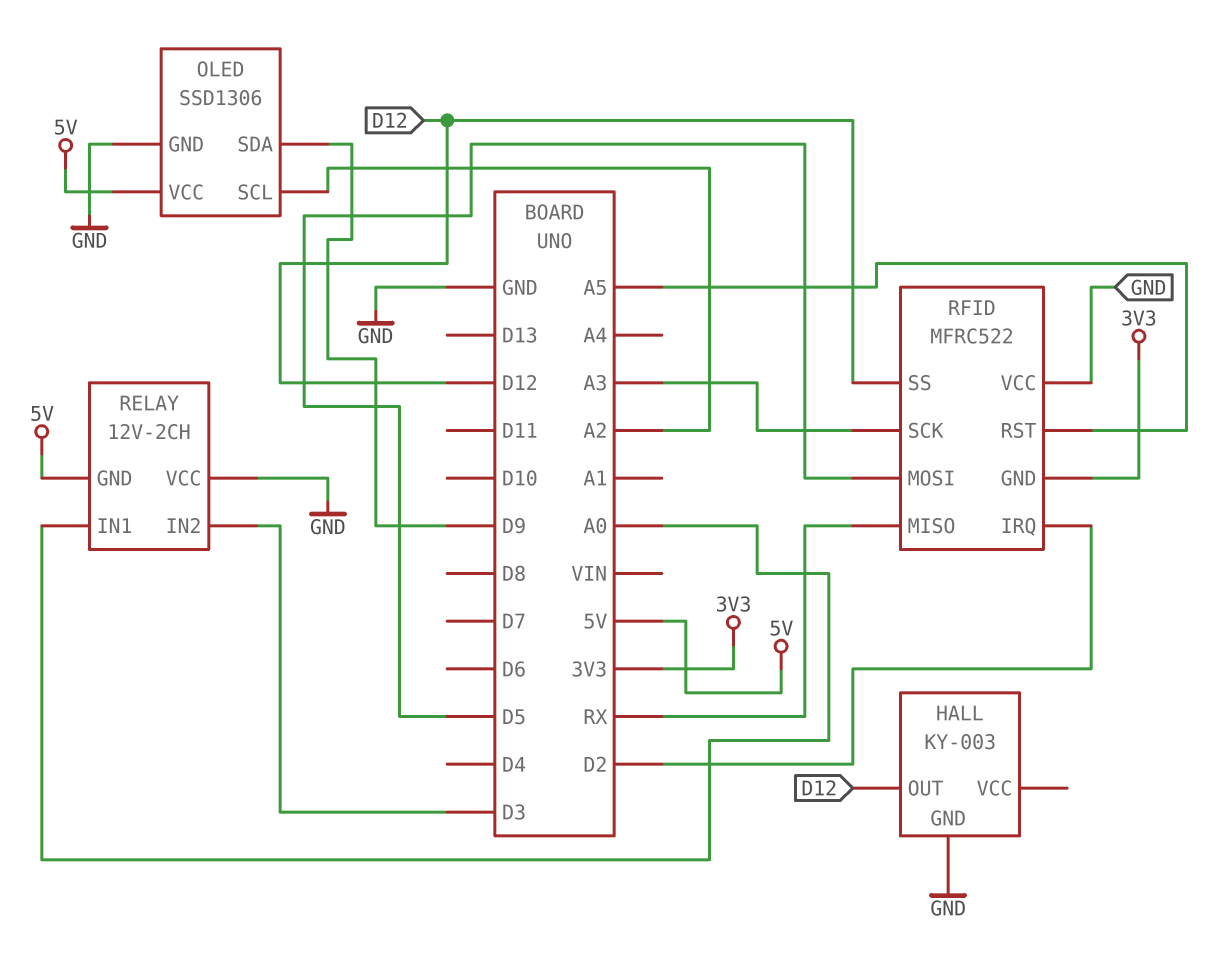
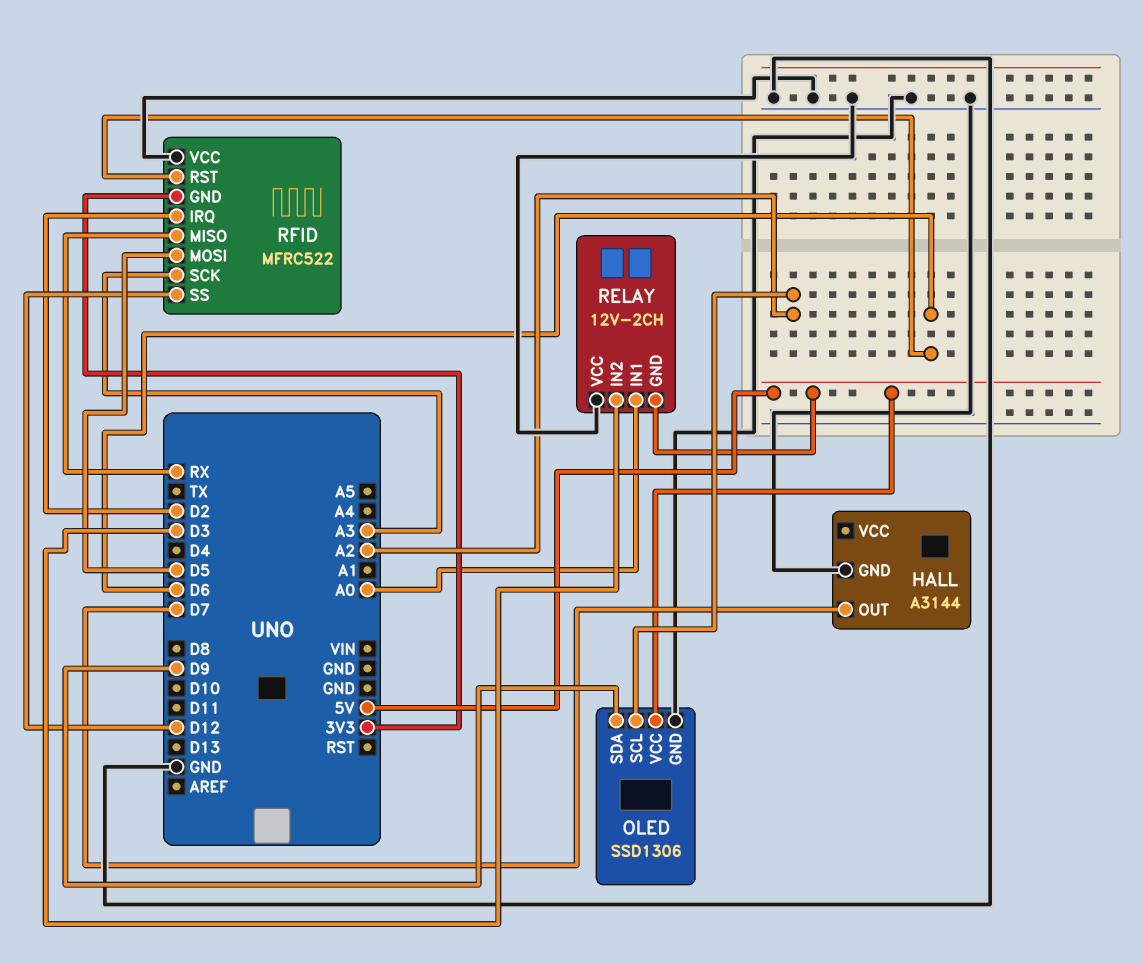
HALL: KY-003 -> A3144
HALL pin OUT: D12 -> D7
RFID pin RST: A5 -> D6

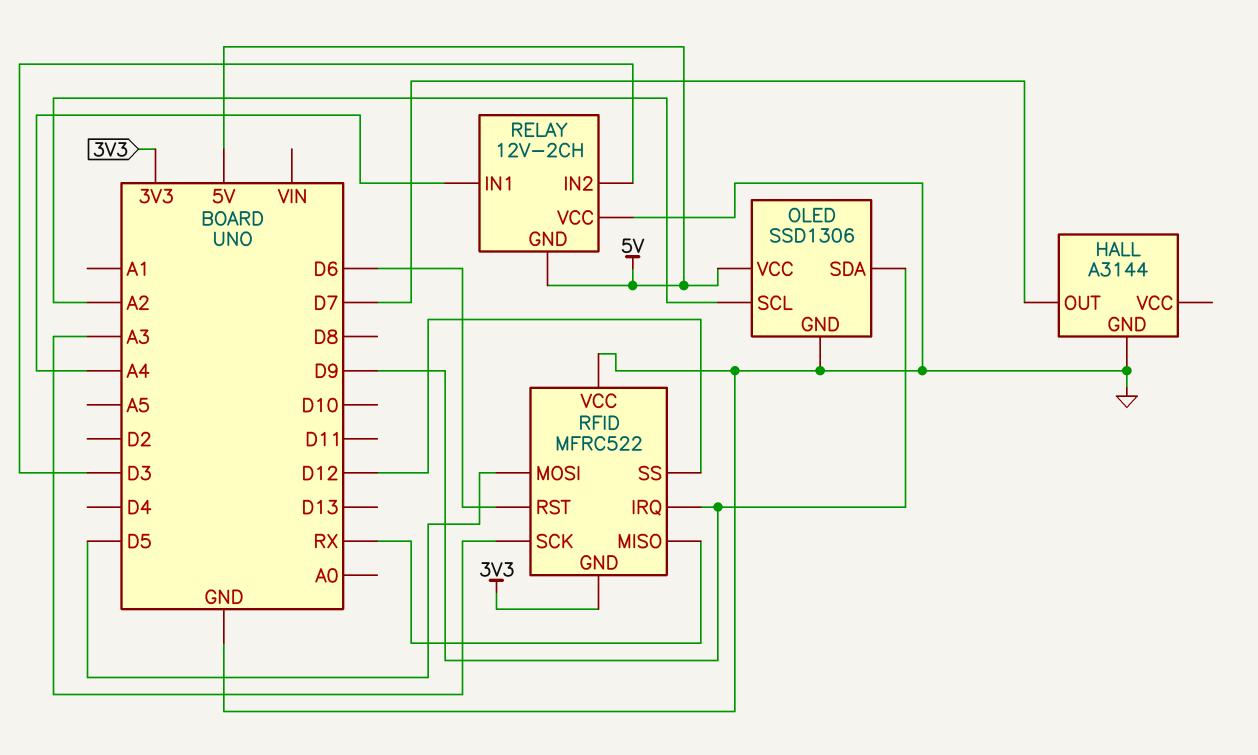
RELAY pin IN1: A0 -> A4
RFID pin IRQ: D2 -> D9

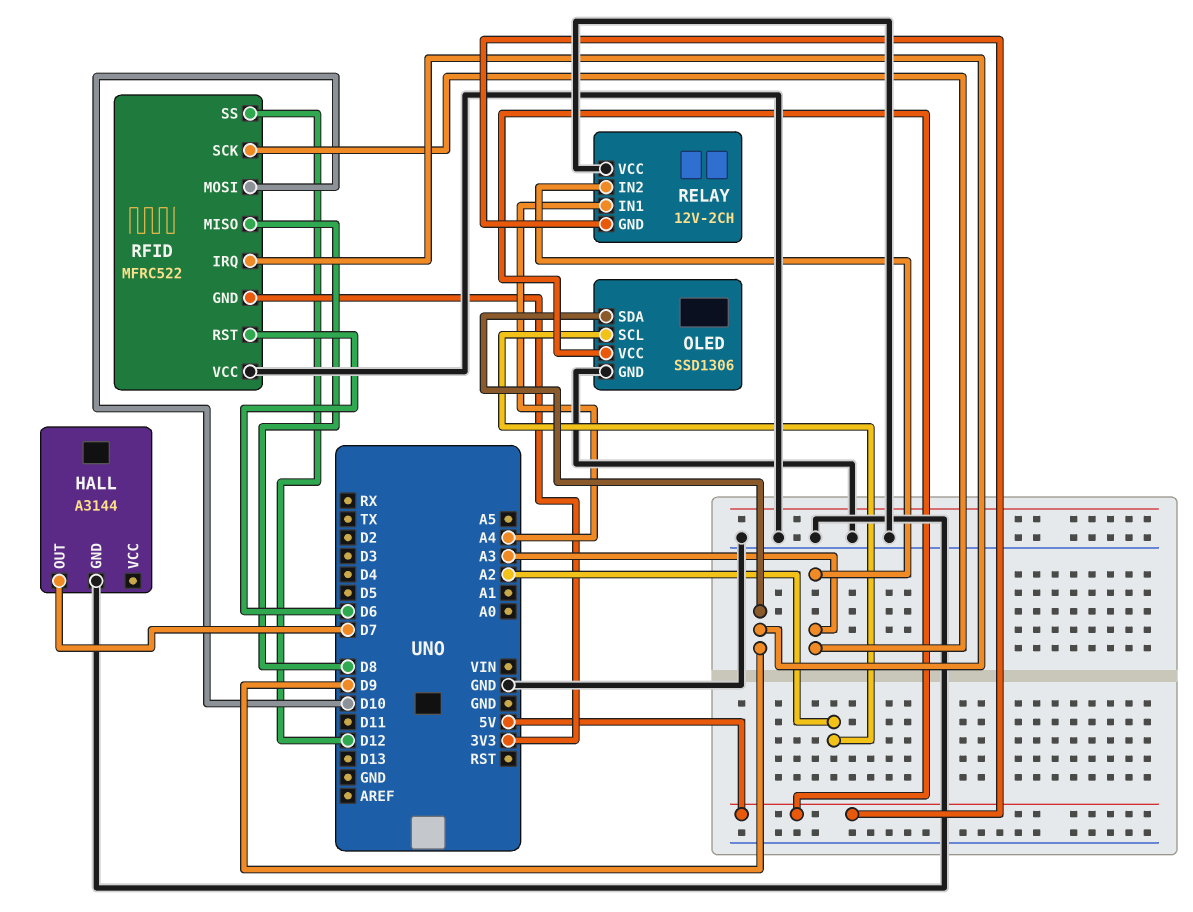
RELAY pin IN2: D3 -> A3
RFID pin MISO: RX -> D8
RFID pin MOSI: D5 -> D10

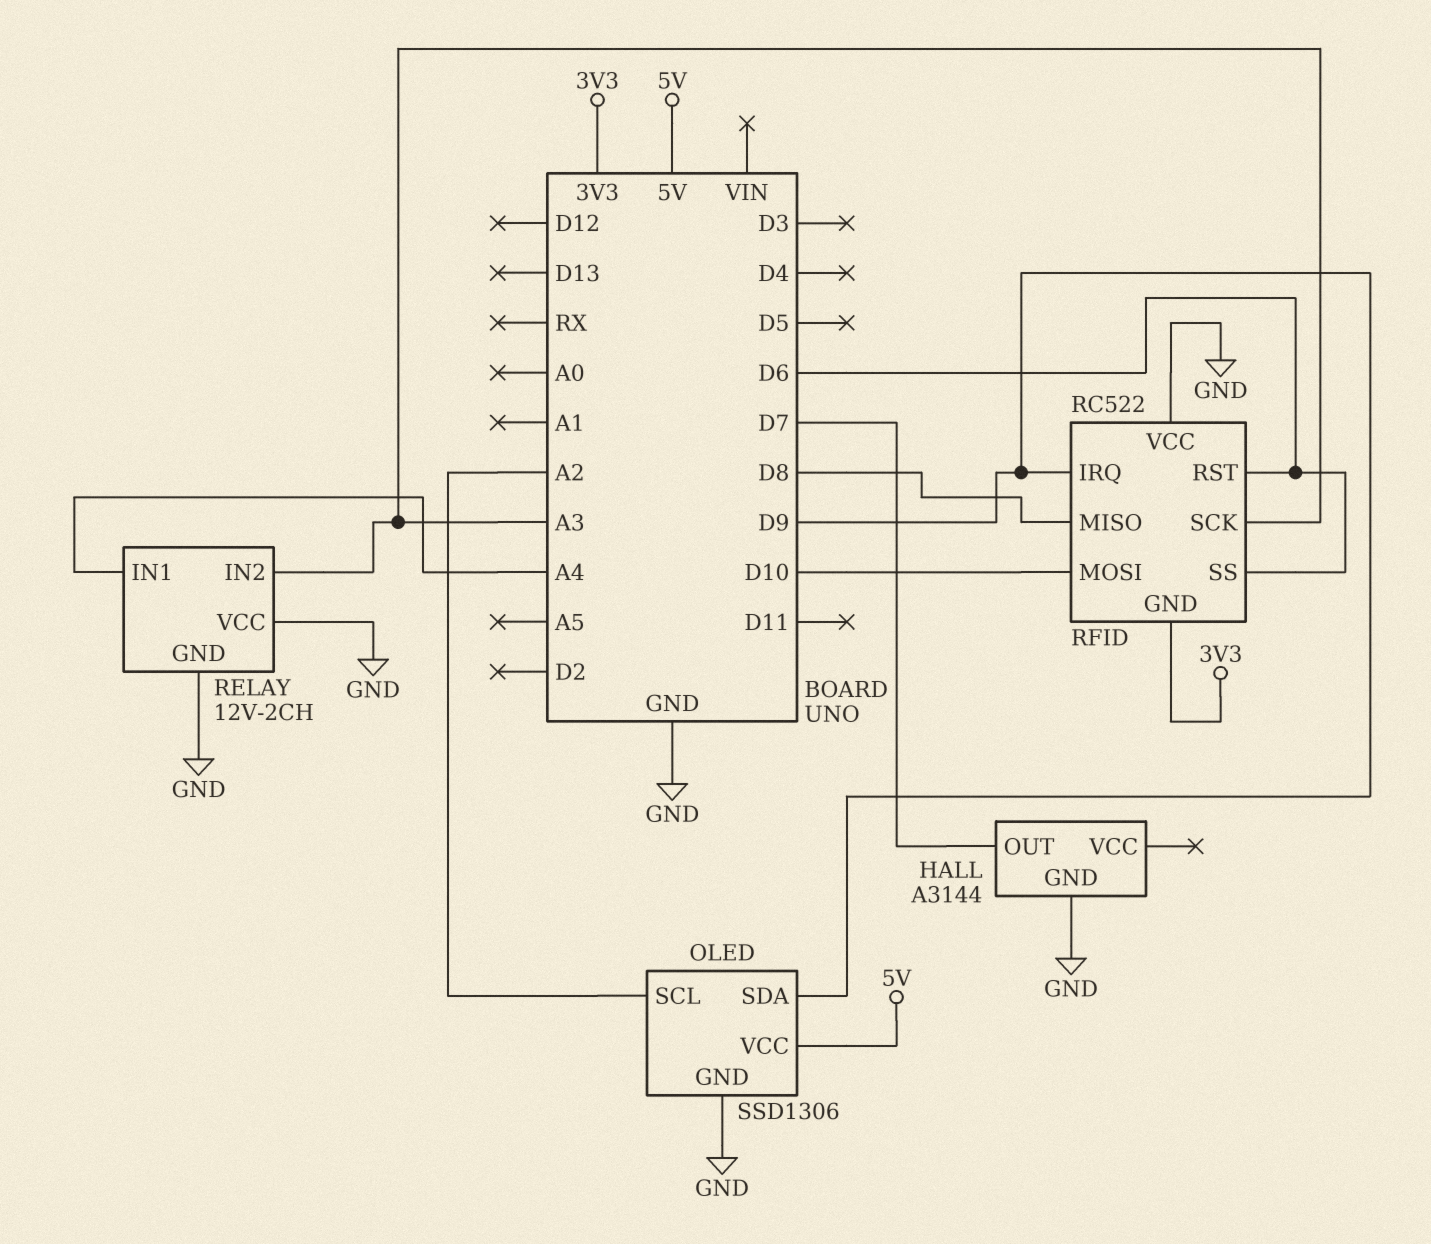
RELAY pin GND: 5V -> GND
RFID: MFRC522 -> RC522
RFID pin SS: D12 -> D6

